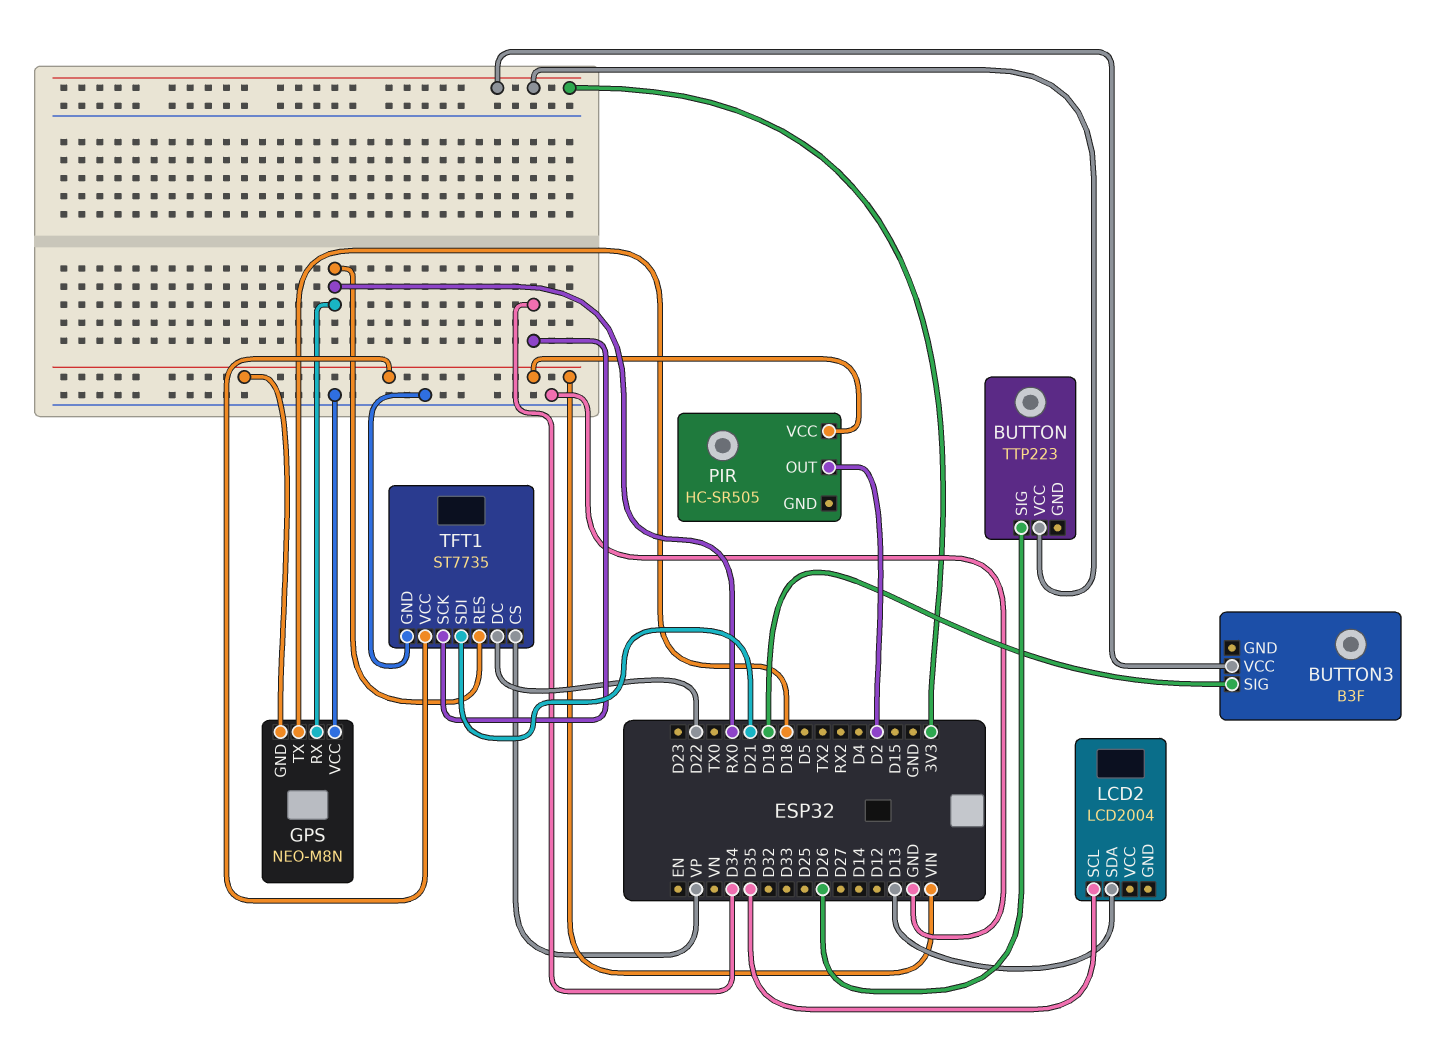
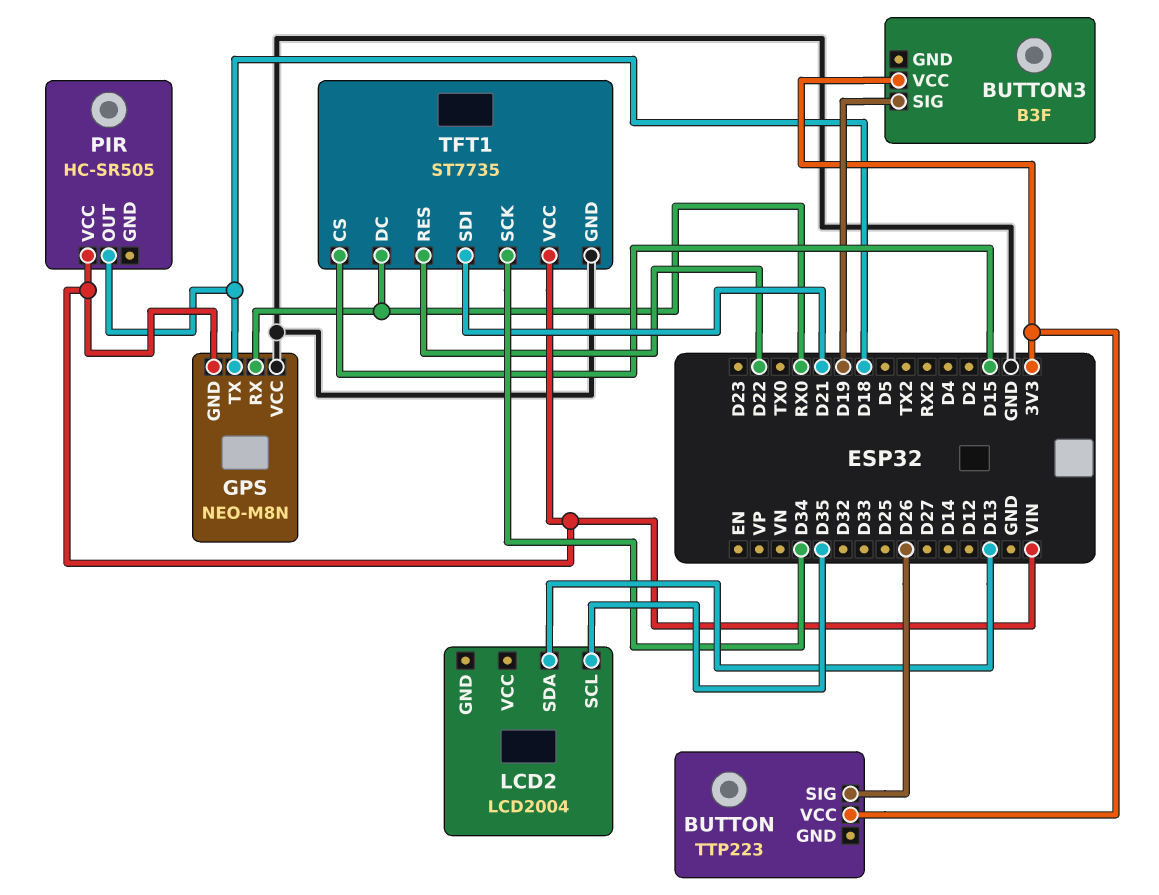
PIR pin OUT: D2 -> D18
TFT1 pin CS: VP -> D15
TFT1 pin DC: D22 -> RX0
TFT1 pin RES: RX0 -> D22

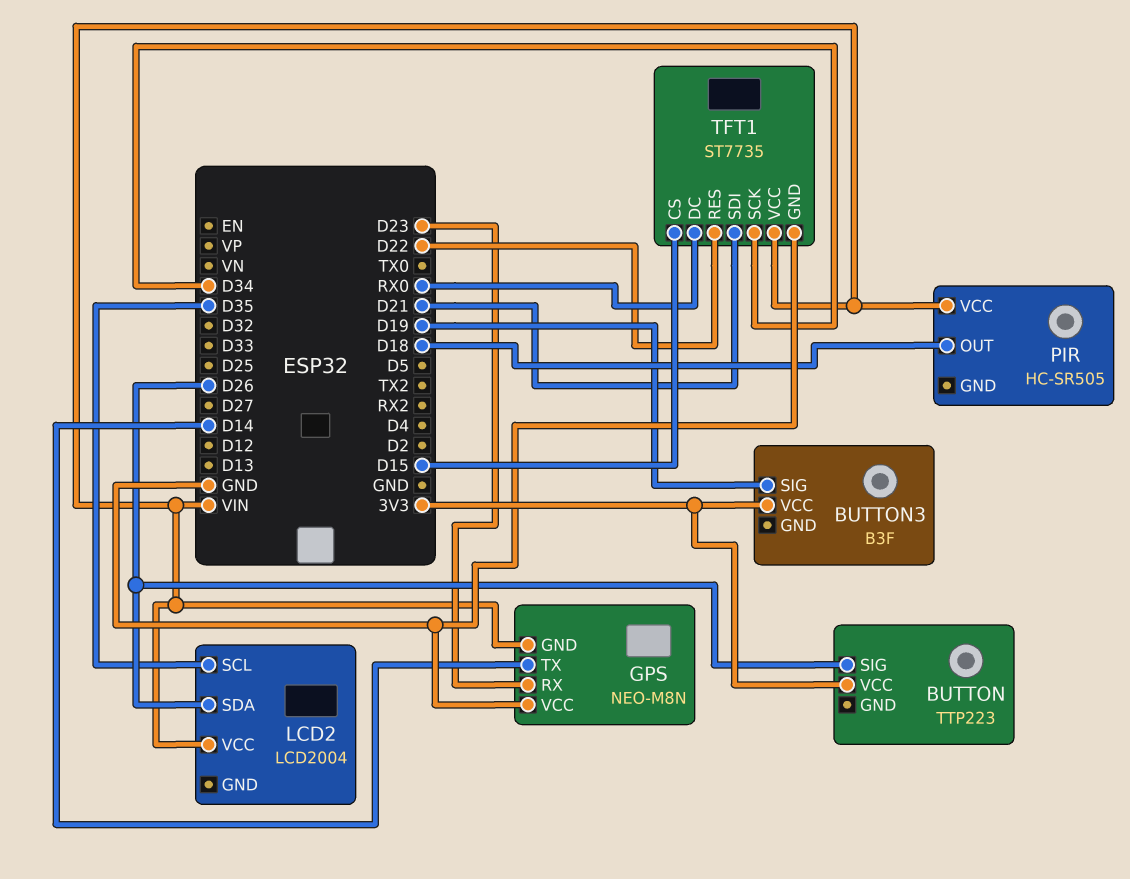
GPS pin RX: RX0 -> D23
GPS pin TX: D18 -> D14
LCD2 pin SDA: D13 -> D26
LCD2 pin VCC: none -> VIN

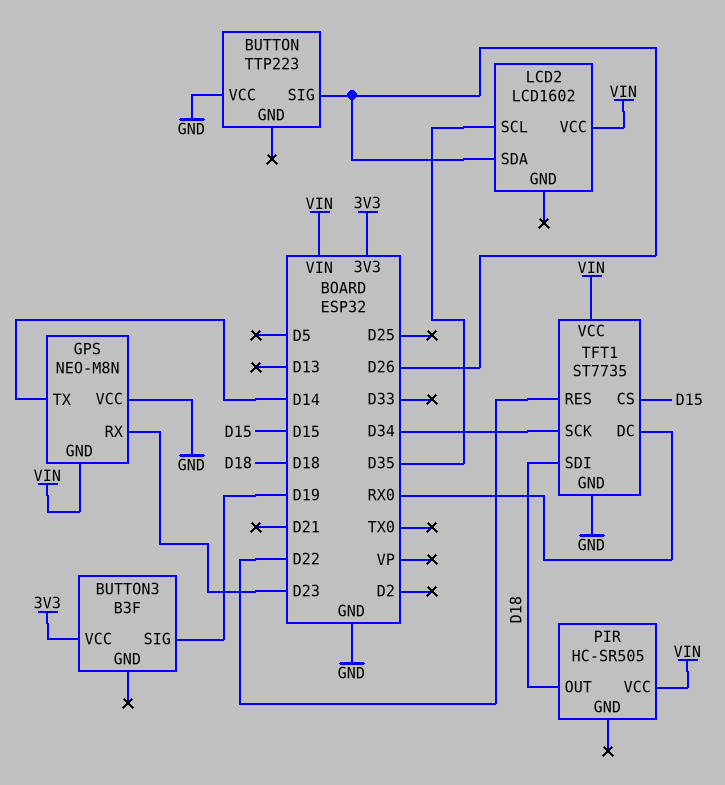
BUTTON pin VCC: 3V3 -> GND
LCD2: LCD2004 -> LCD1602
TFT1 pin SDI: D21 -> D18

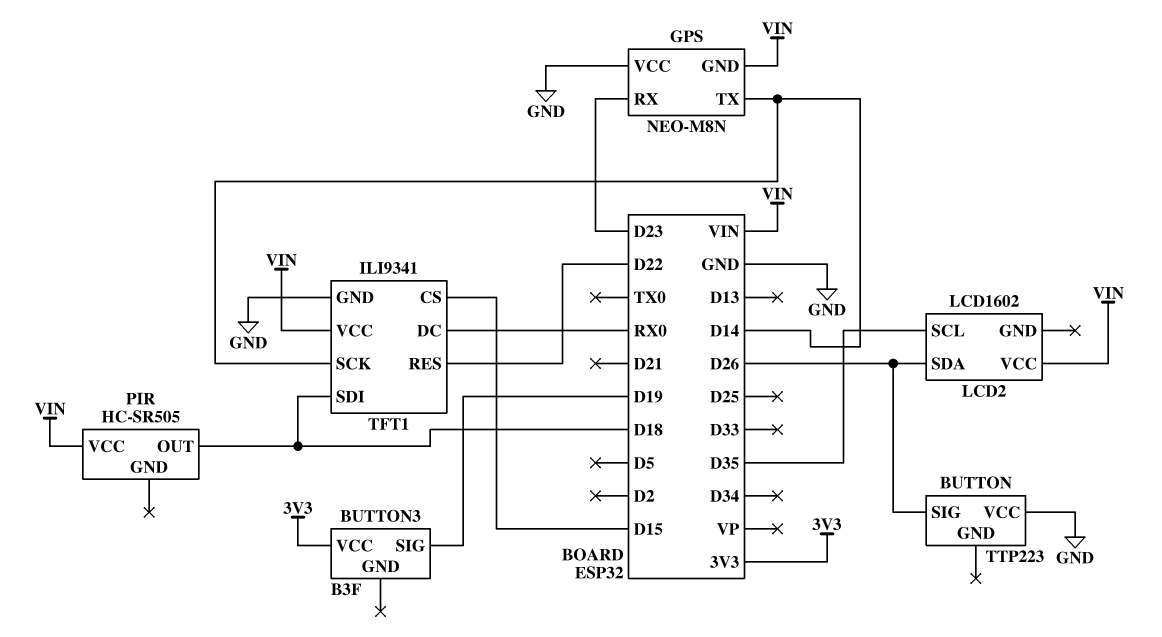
TFT1: ST7735 -> ILI9341
TFT1 pin SCK: D34 -> D14

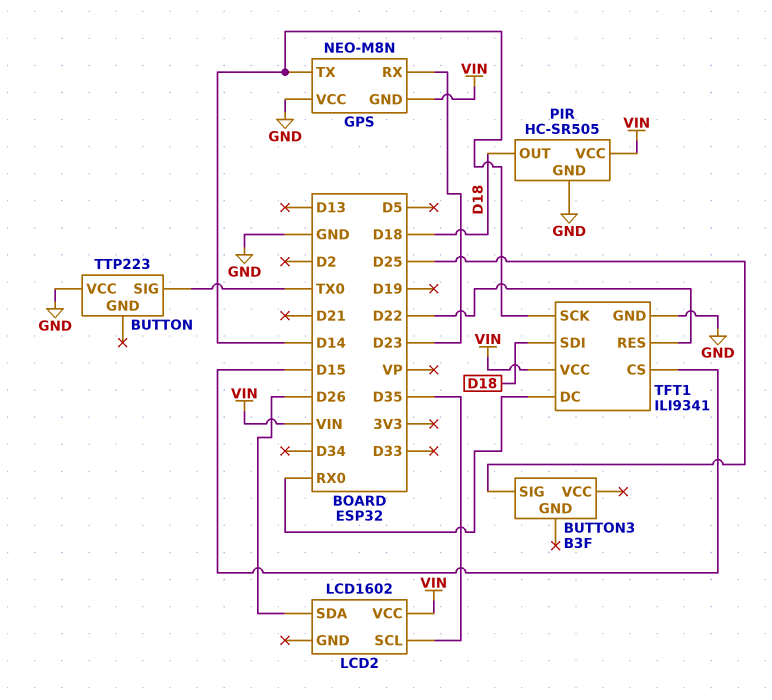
BUTTON pin SIG: D26 -> TX0
BUTTON3 pin SIG: D19 -> D25
BUTTON3 pin VCC: 3V3 -> none
PIR pin GND: none -> GND

